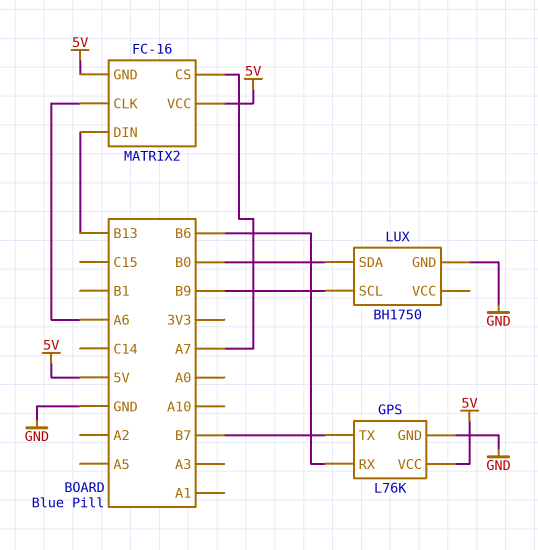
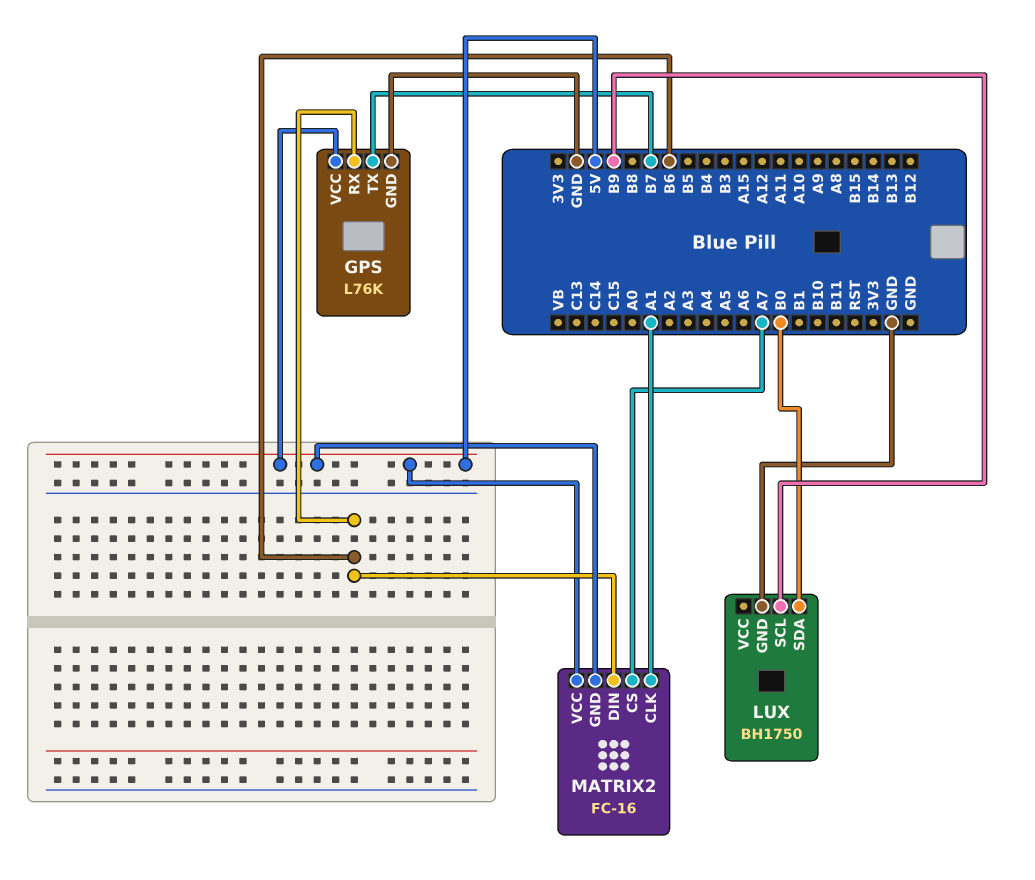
MATRIX2 pin CLK: A6 -> A1
MATRIX2 pin DIN: B13 -> B6

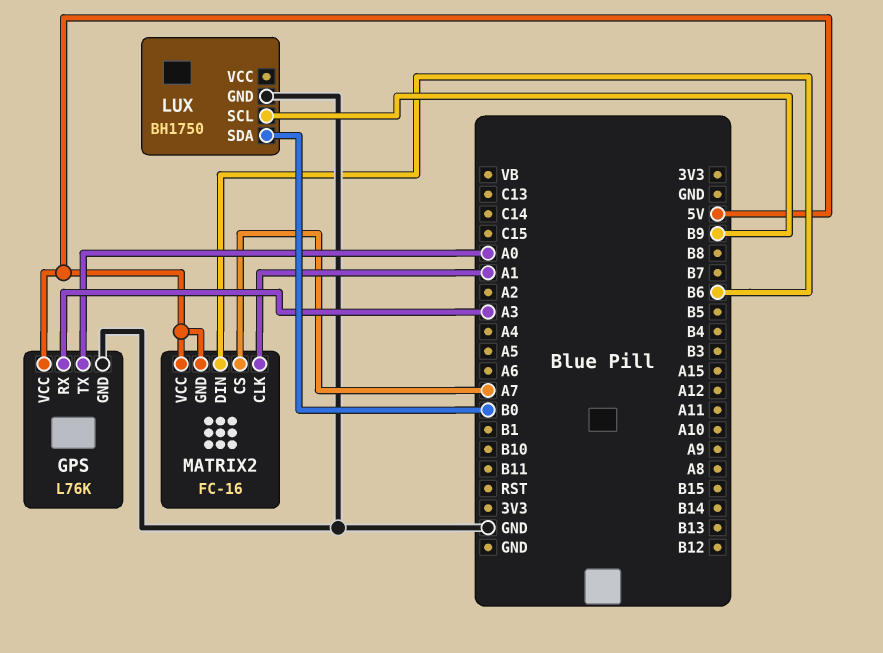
GPS pin RX: B6 -> A3
GPS pin TX: B7 -> A0

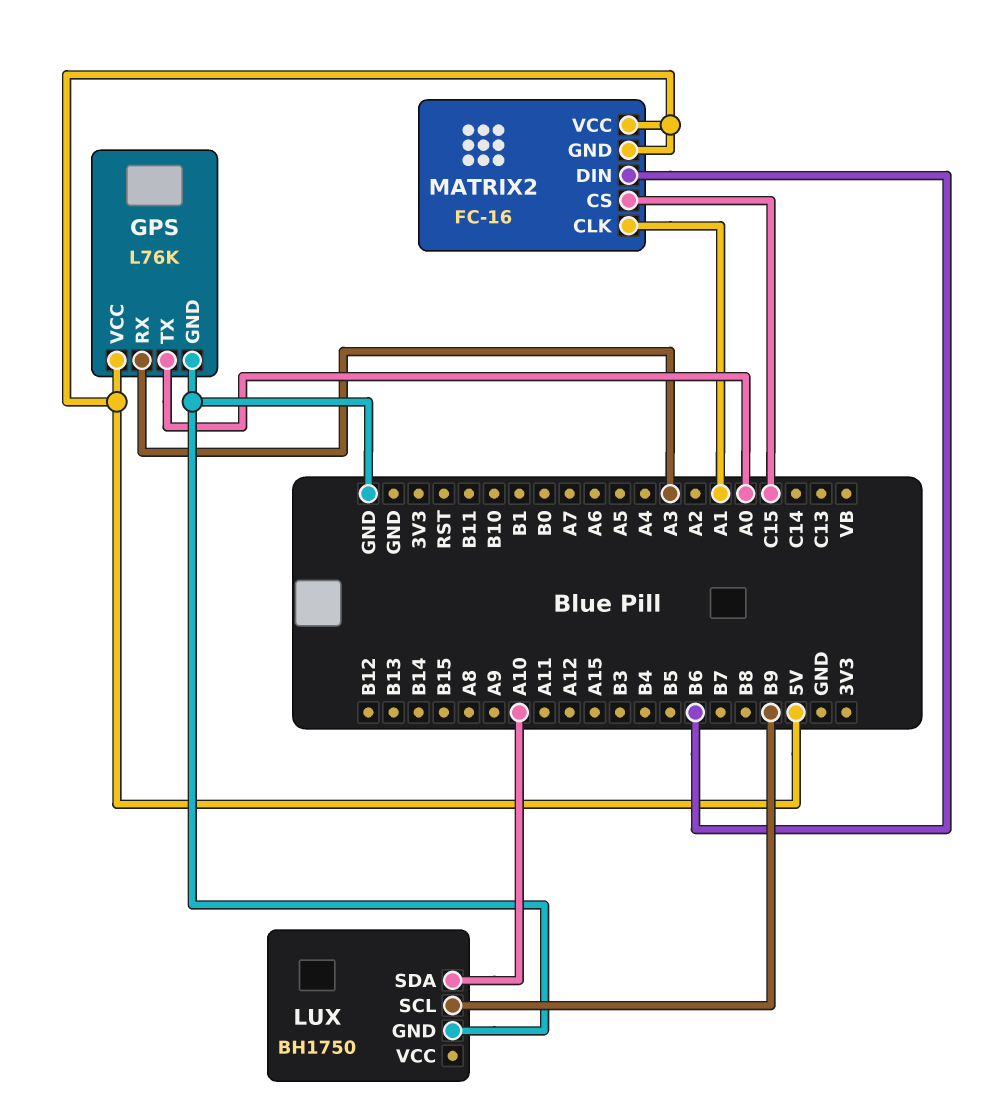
LUX pin SDA: B0 -> A10
MATRIX2 pin CS: A7 -> C15

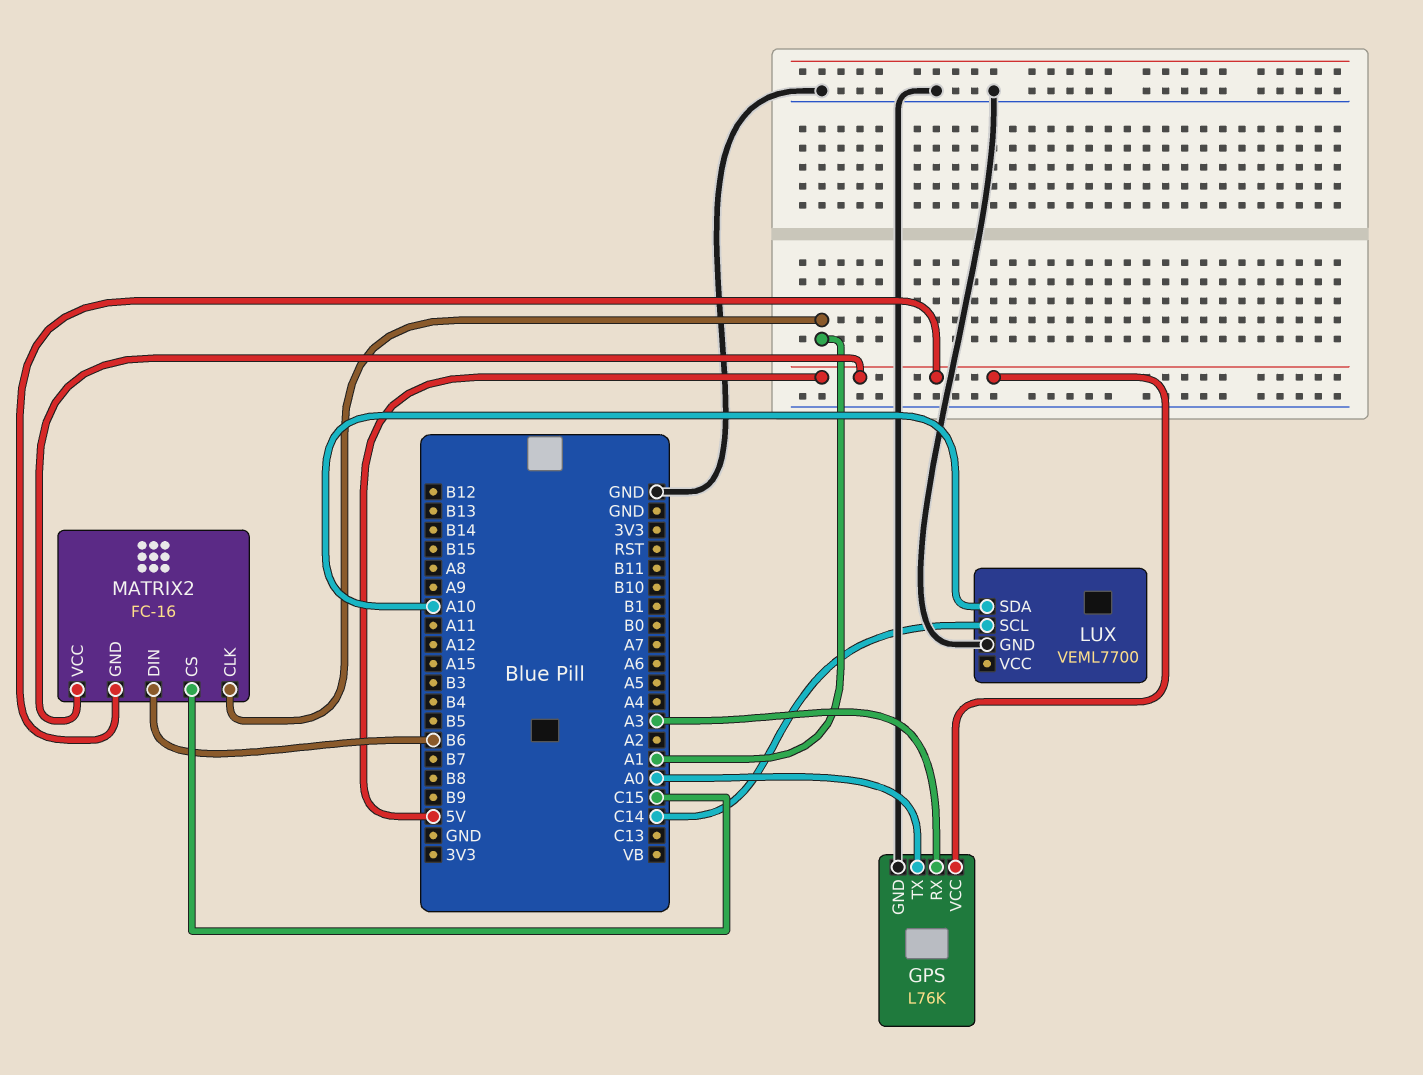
LUX: BH1750 -> VEML7700
LUX pin SCL: B9 -> C14

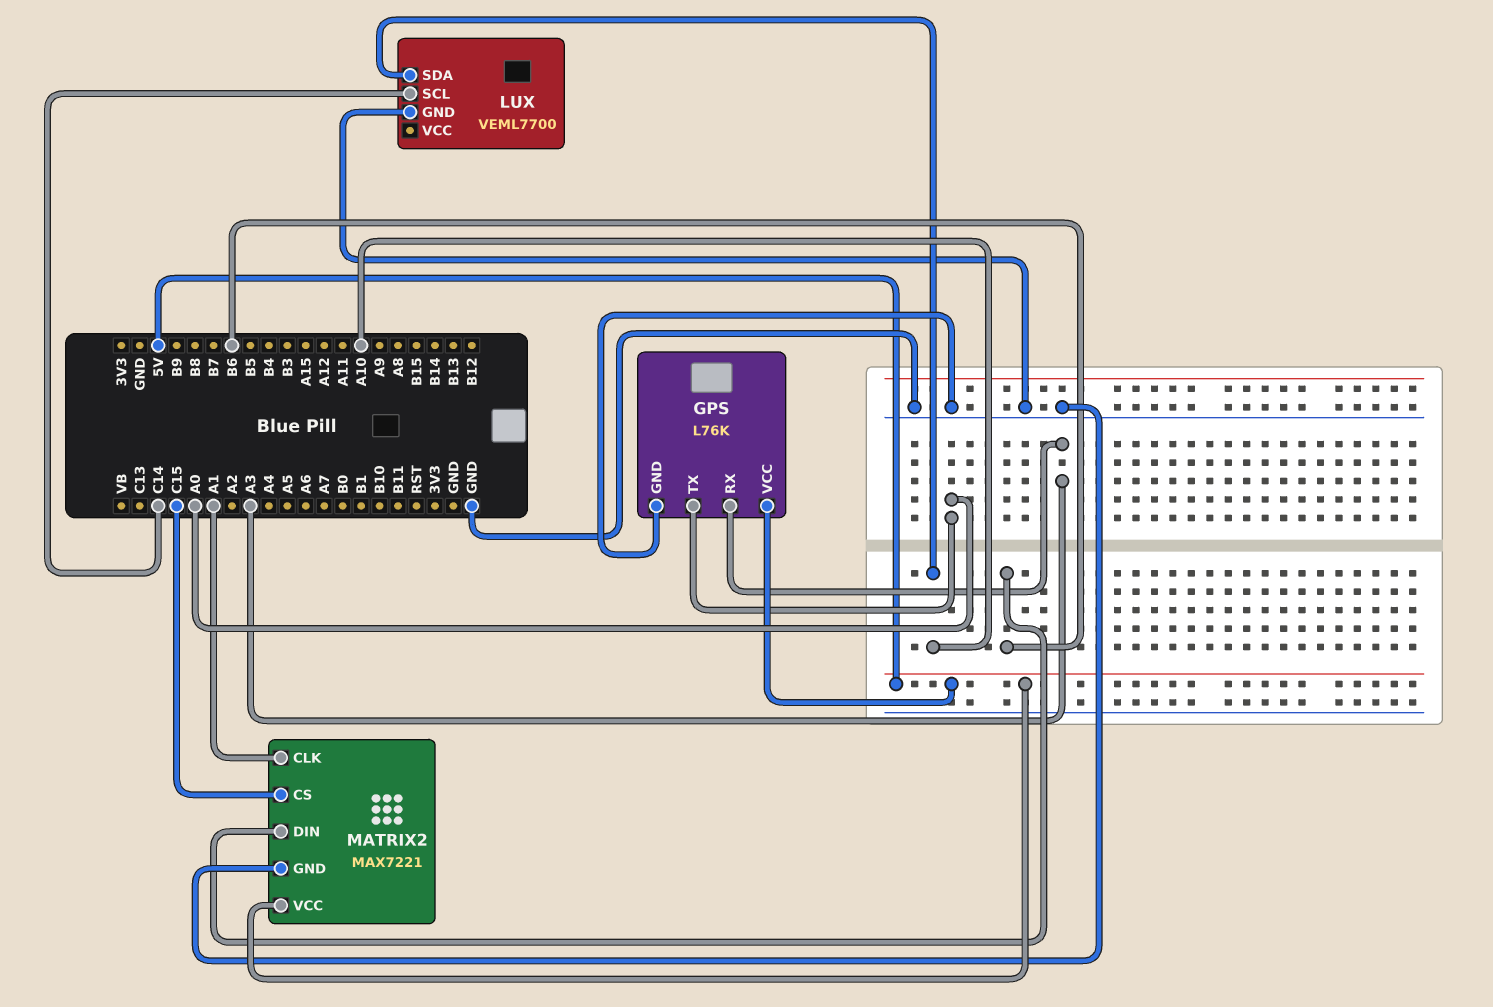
MATRIX2: FC-16 -> MAX7221
MATRIX2 pin GND: 5V -> GND

